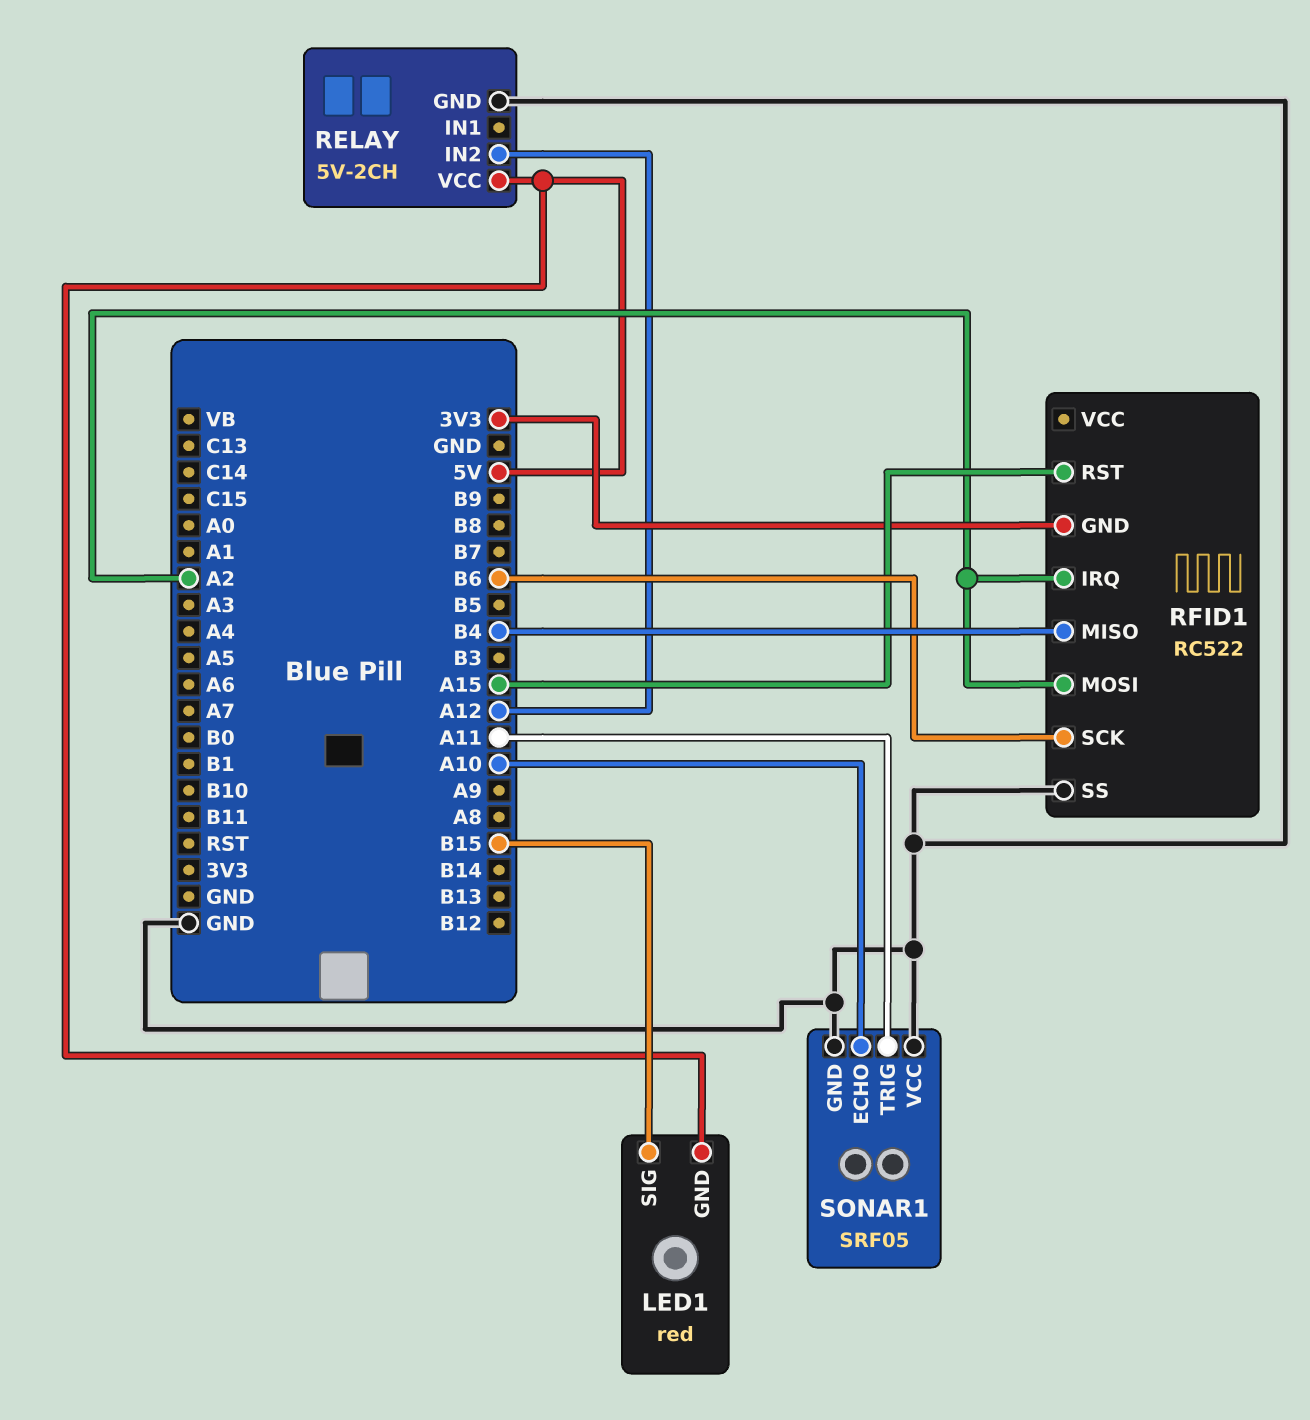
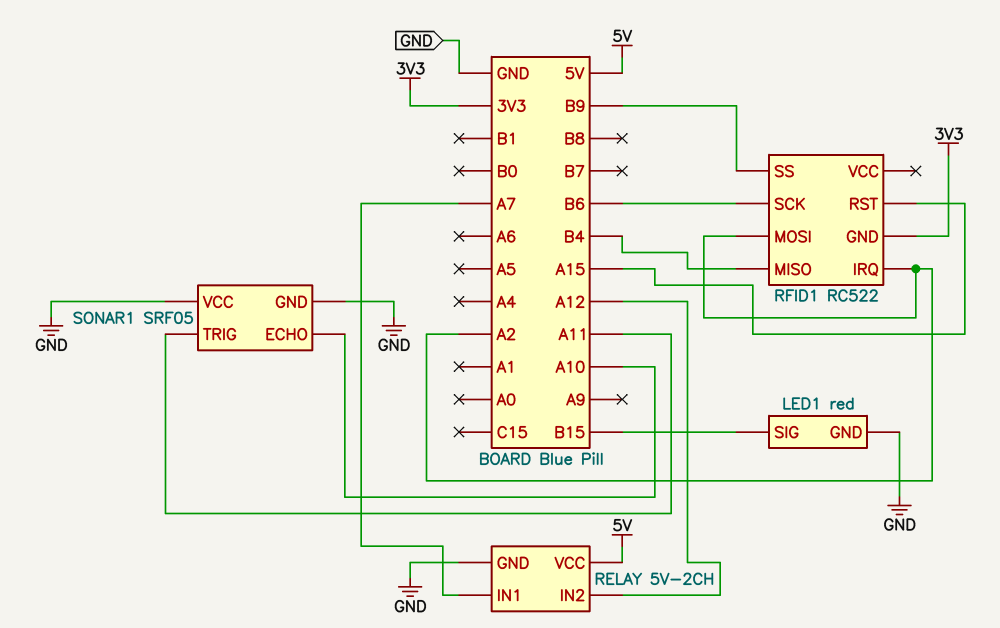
LED1 pin GND: 5V -> GND
RELAY pin IN1: none -> A7
RFID1 pin SS: GND -> B9

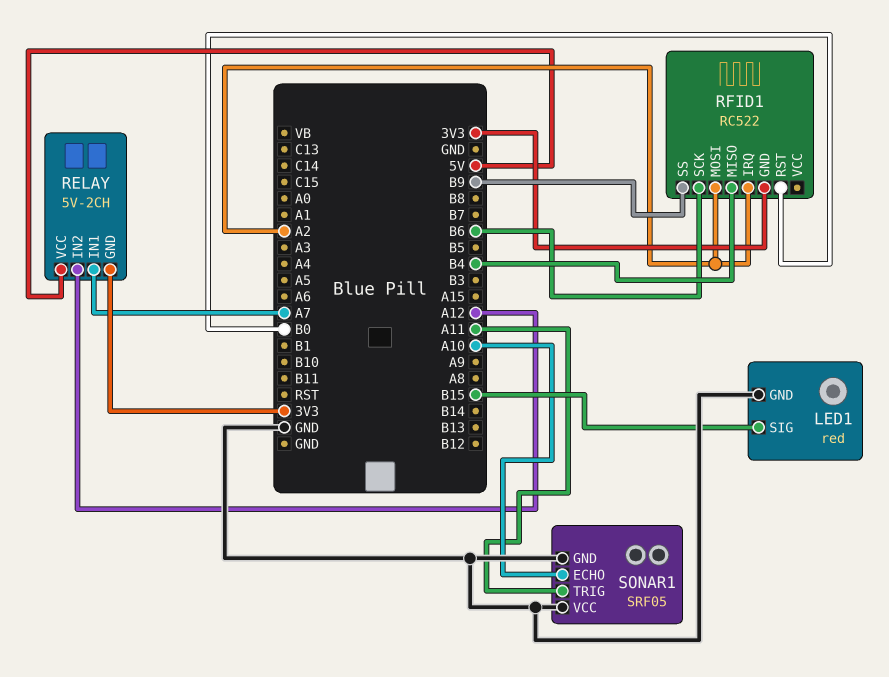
RELAY pin GND: GND -> 3V3
RFID1 pin RST: A15 -> B0

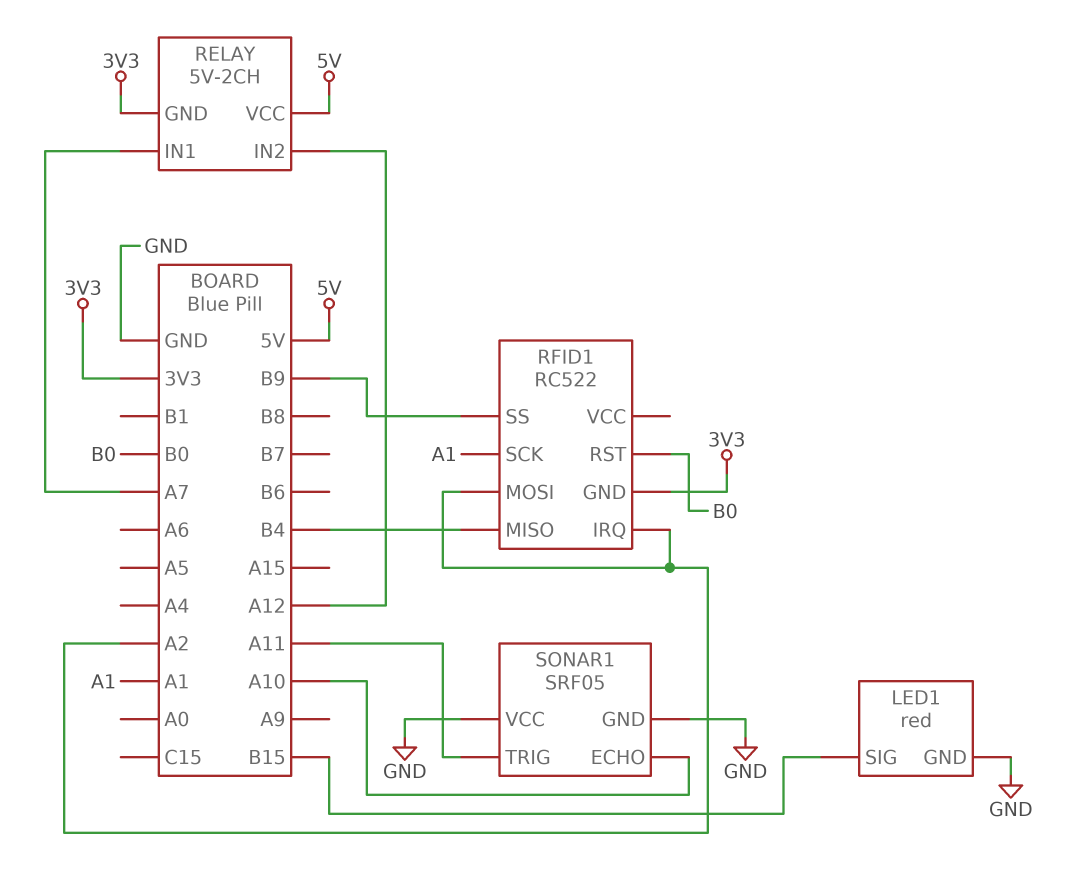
RFID1 pin SCK: B6 -> A1

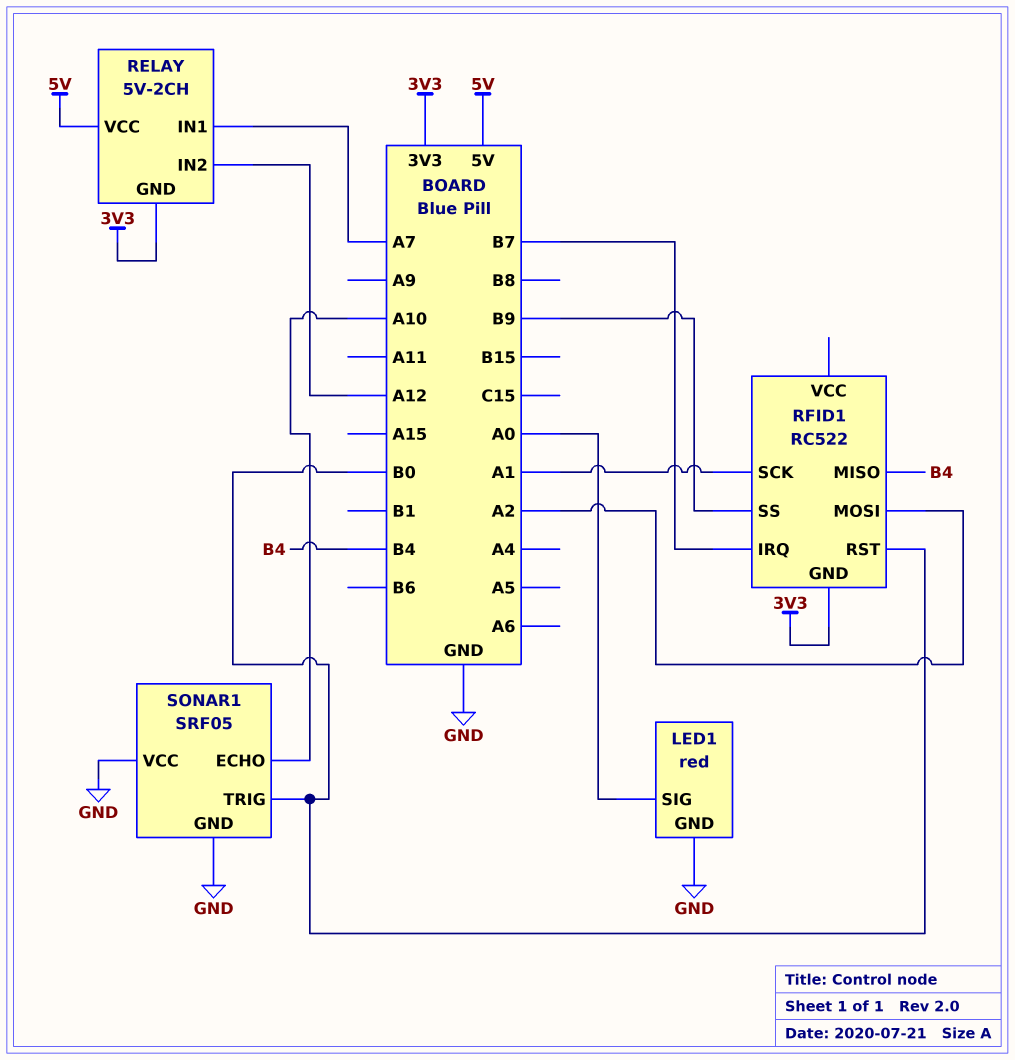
LED1 pin SIG: B15 -> A0
RFID1 pin IRQ: A2 -> B7
SONAR1 pin TRIG: A11 -> B0

